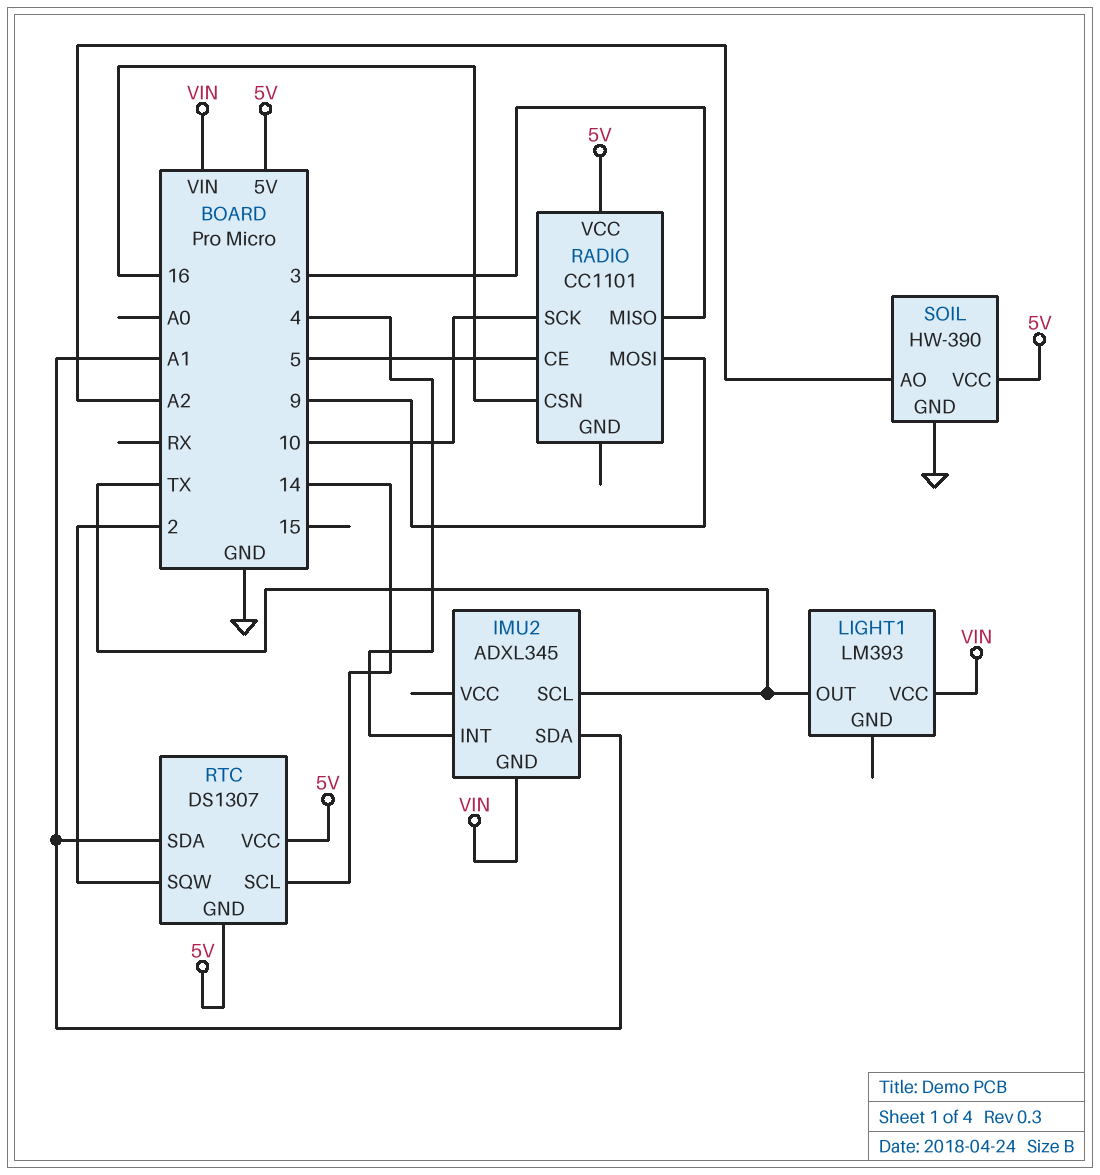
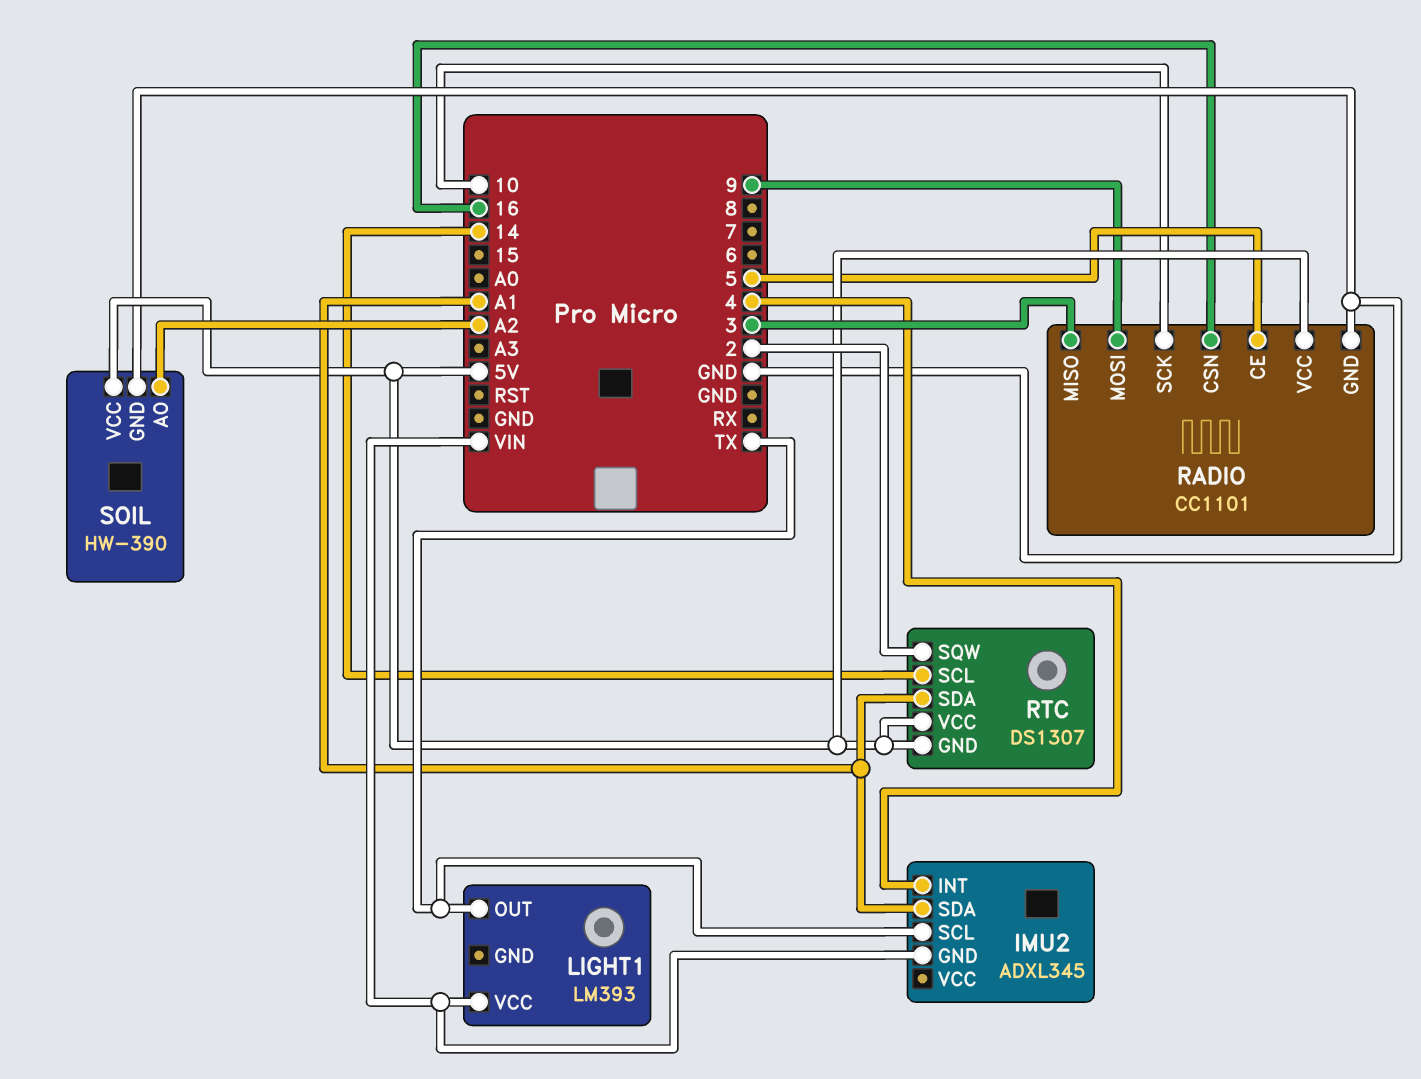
RADIO pin GND: none -> GND

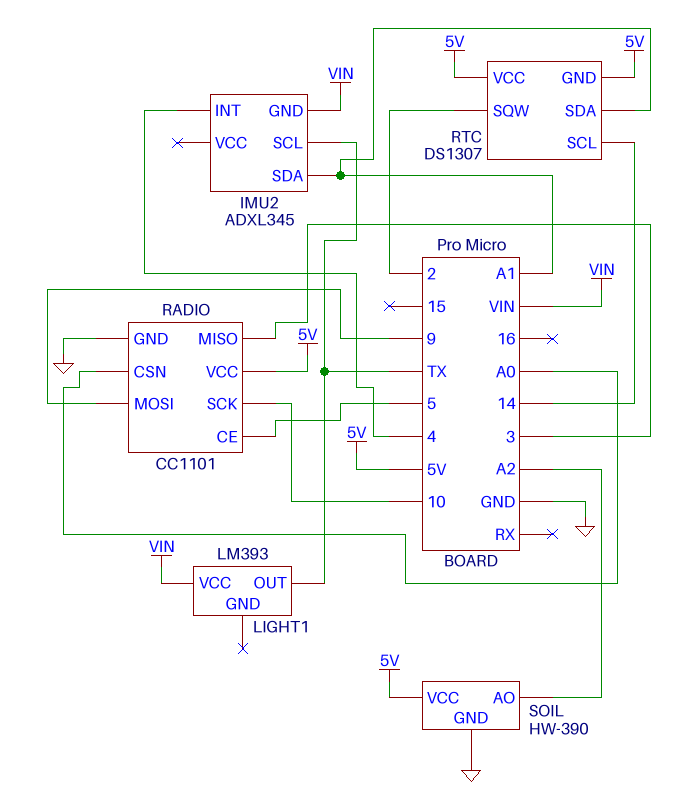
RADIO pin CSN: 16 -> A0

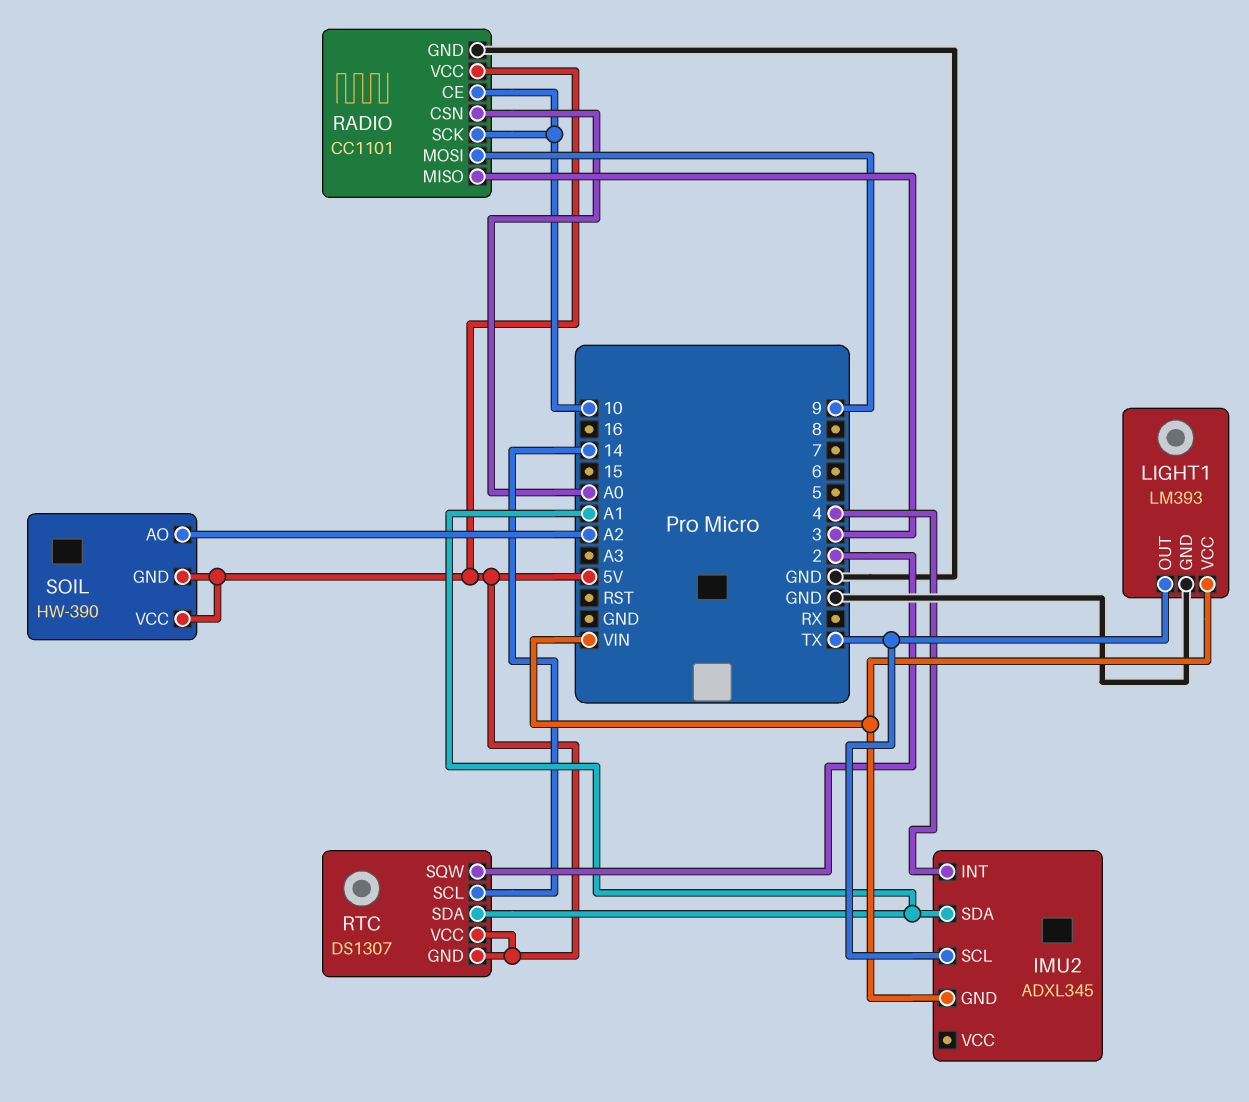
LIGHT1 pin GND: none -> GND
RADIO pin CE: 5 -> 10
SOIL pin GND: GND -> 5V

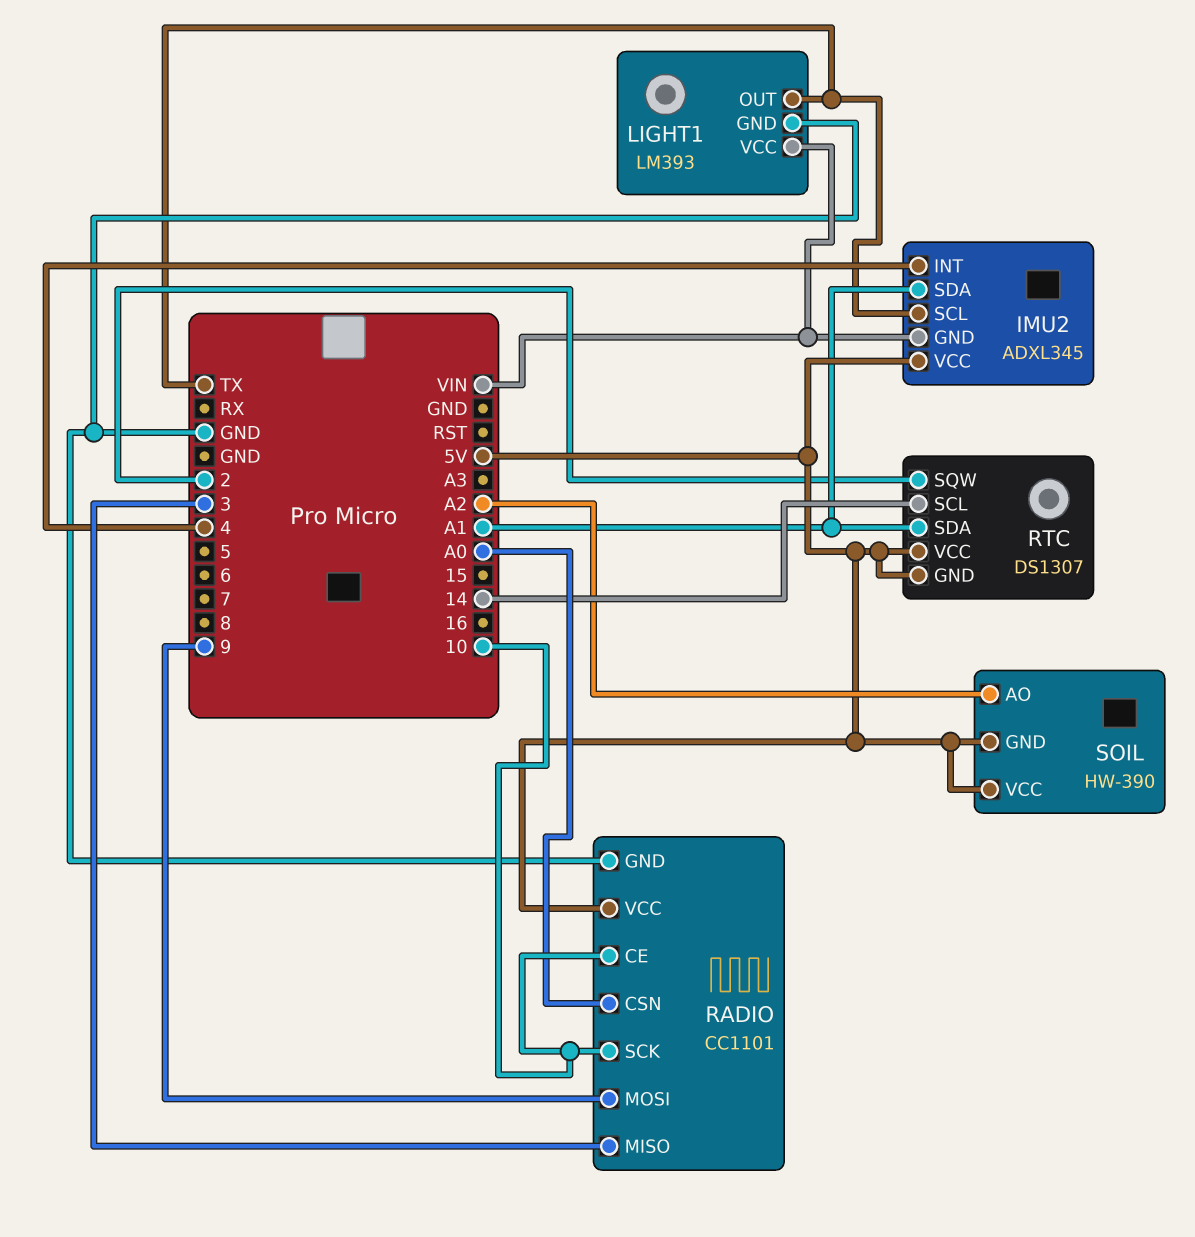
IMU2 pin VCC: none -> 5V

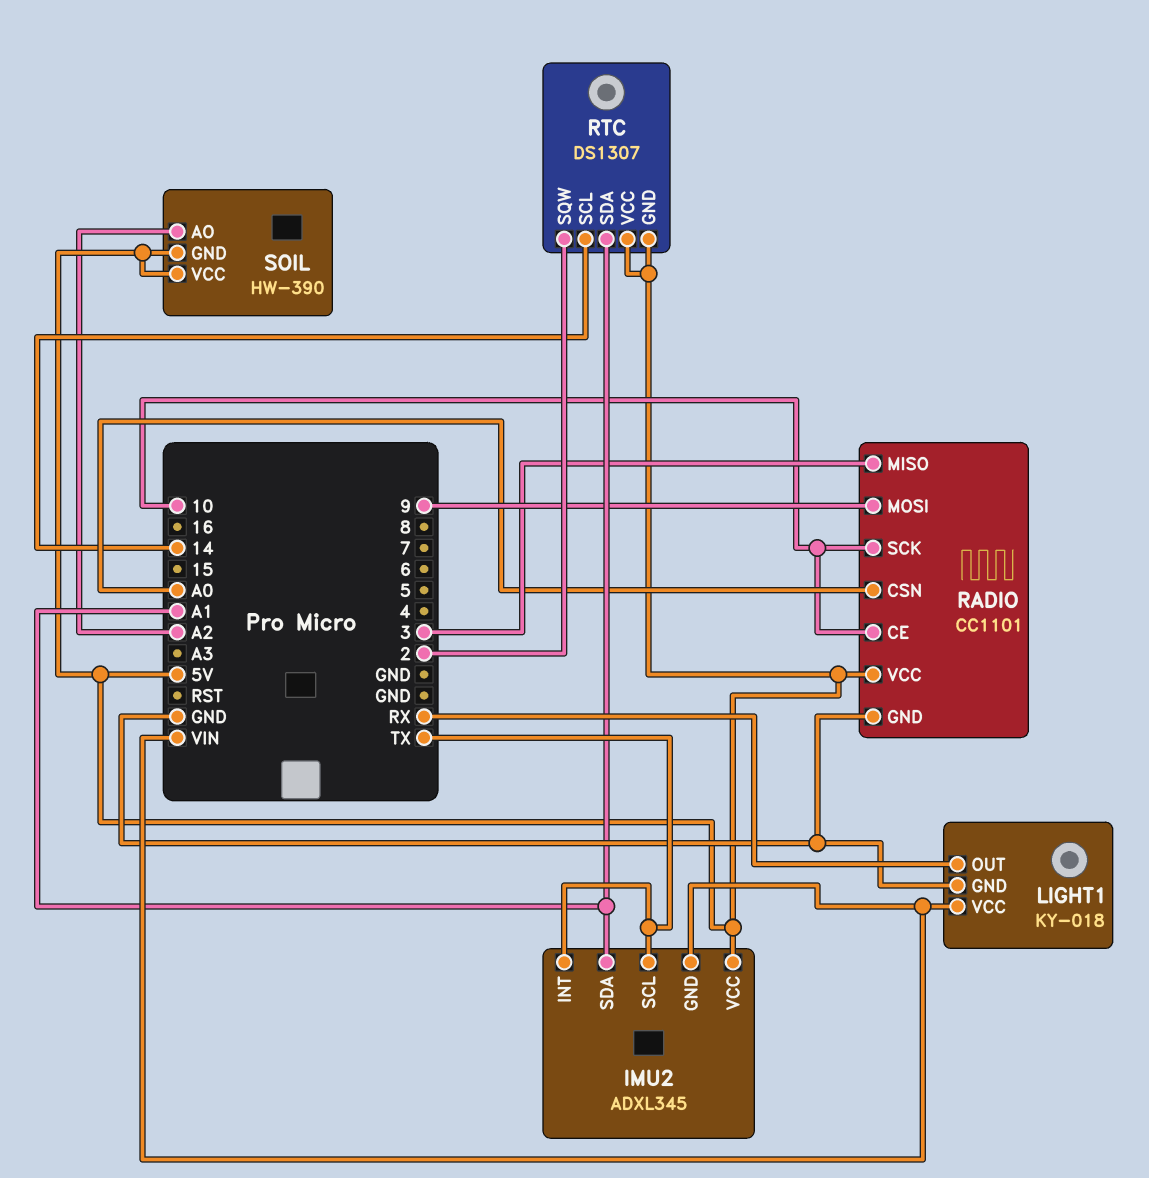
IMU2 pin INT: 4 -> TX
LIGHT1: LM393 -> KY-018
LIGHT1 pin OUT: TX -> RX

